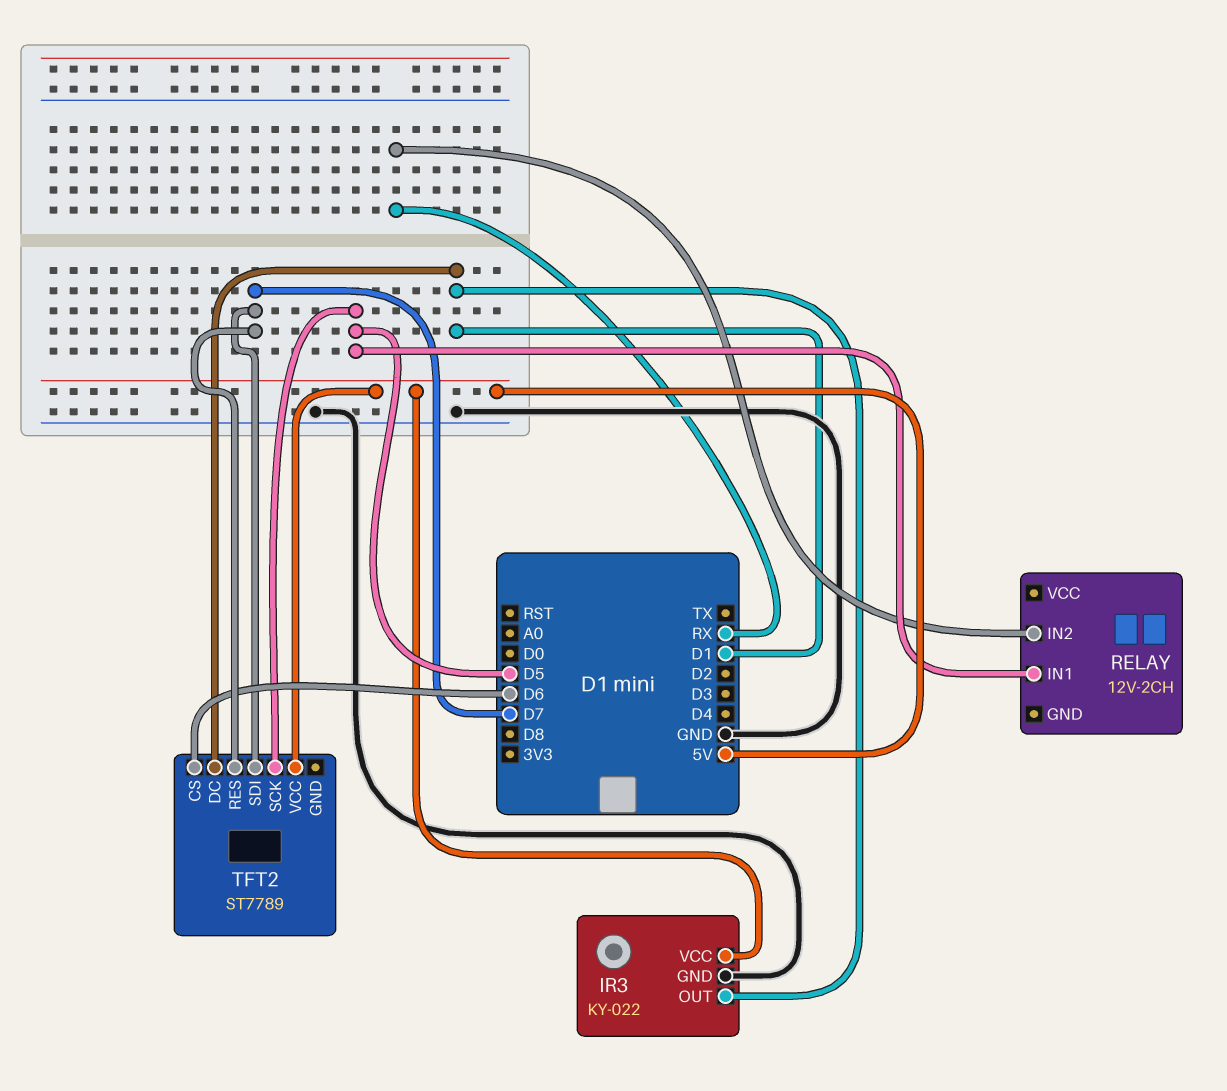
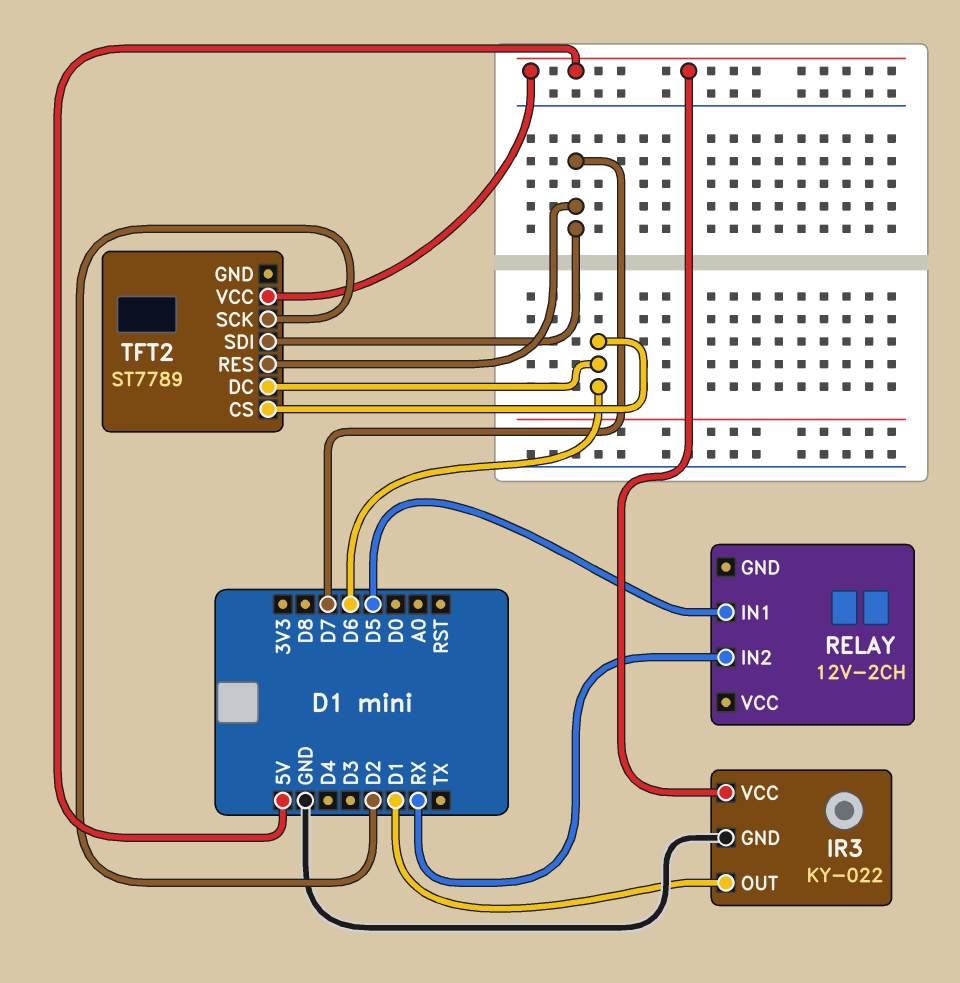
TFT2 pin DC: D1 -> D6
TFT2 pin SCK: D5 -> D2

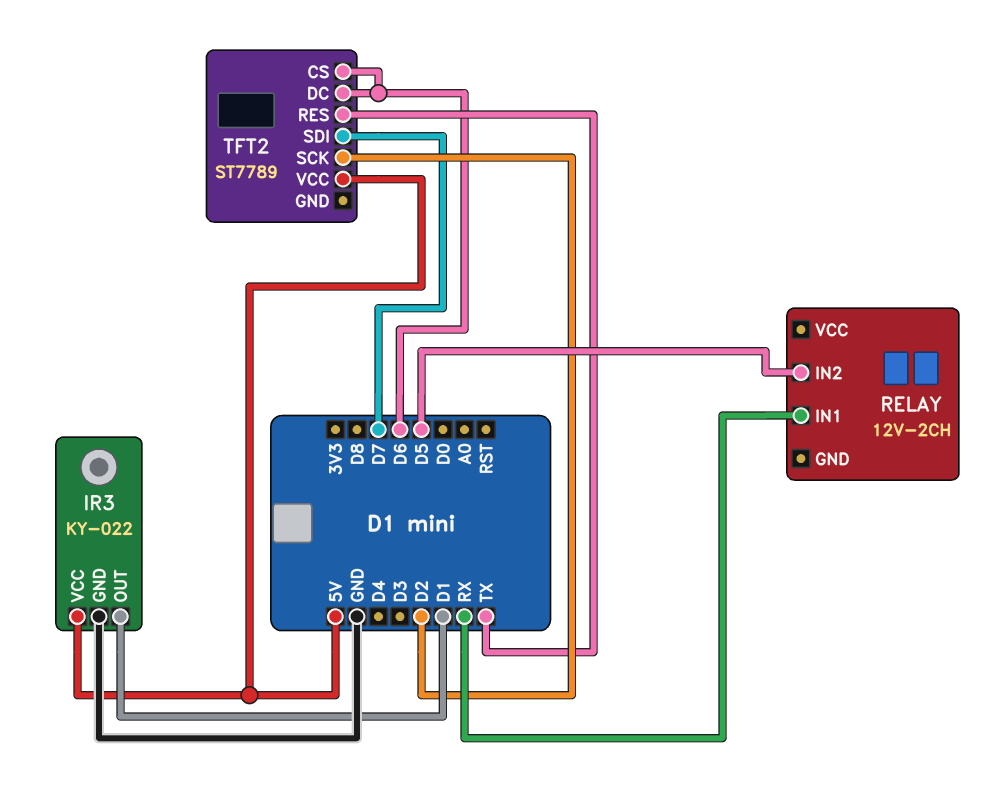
RELAY pin IN1: D5 -> RX
RELAY pin IN2: RX -> D5
TFT2 pin RES: D7 -> TX

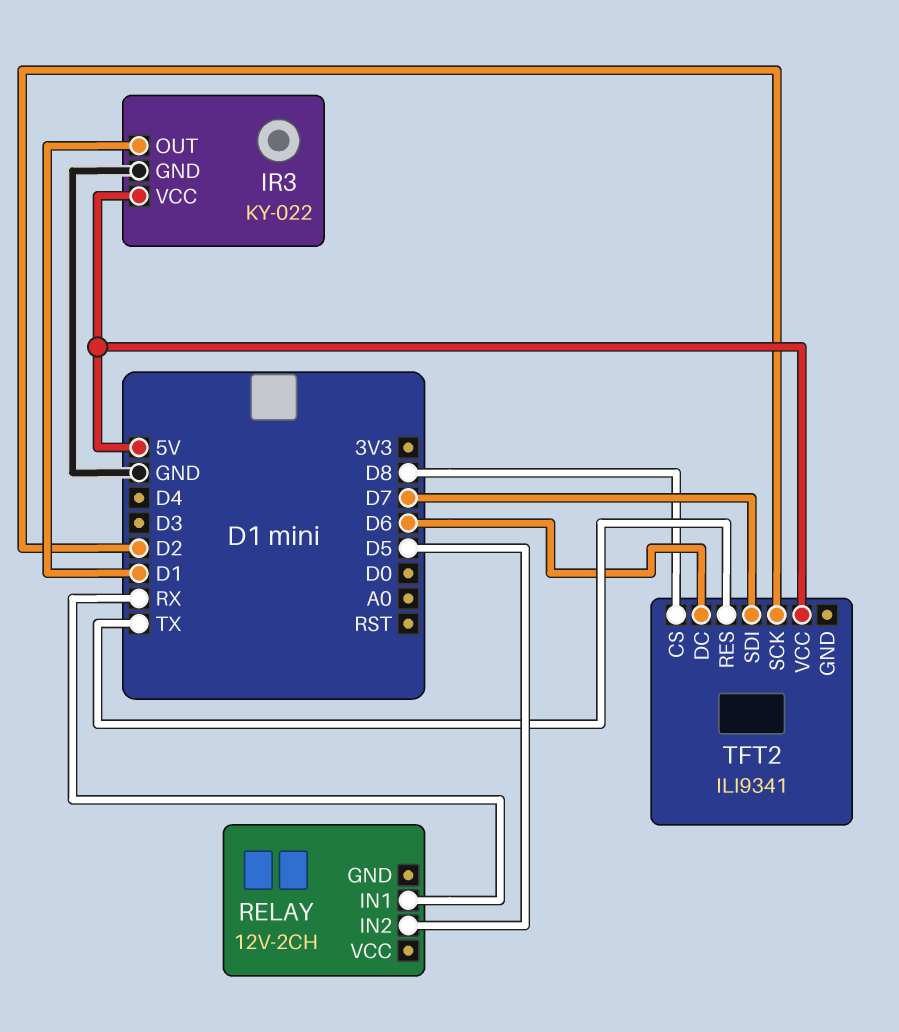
TFT2: ST7789 -> ILI9341
TFT2 pin CS: D6 -> D8

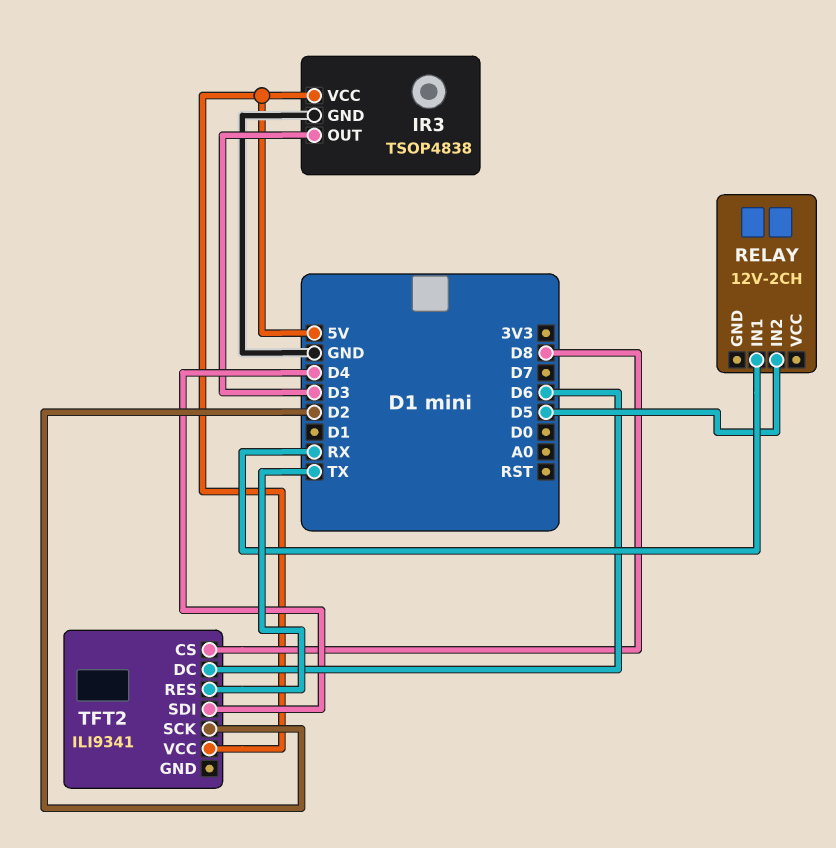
IR3: KY-022 -> TSOP4838
IR3 pin OUT: D1 -> D3
TFT2 pin SDI: D7 -> D4

